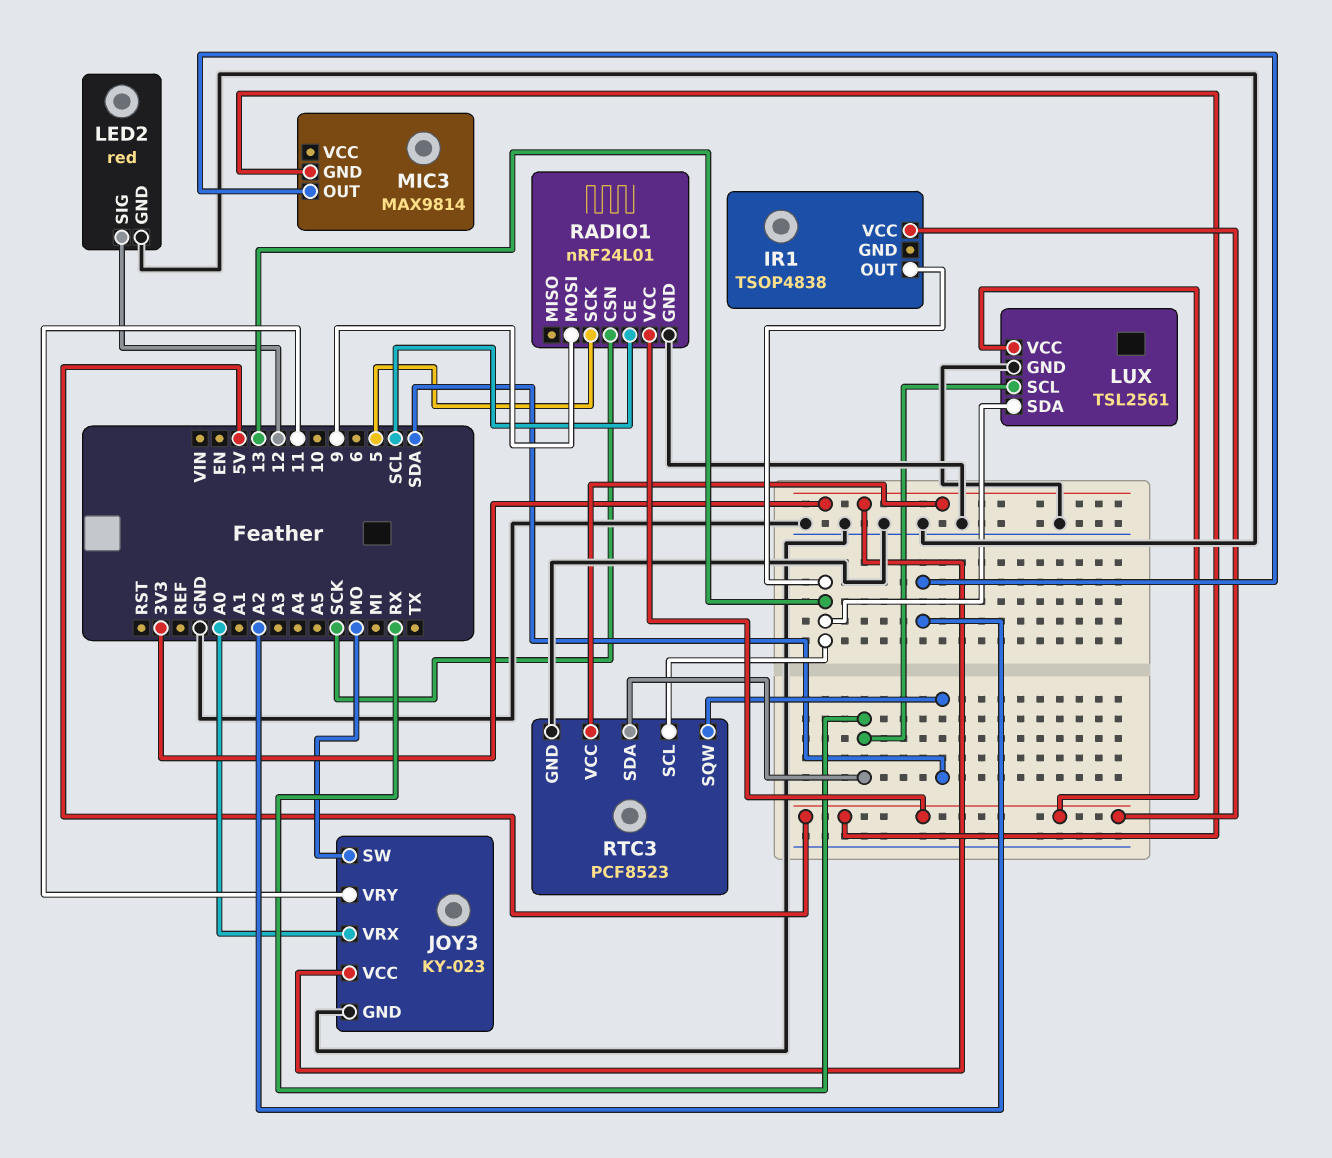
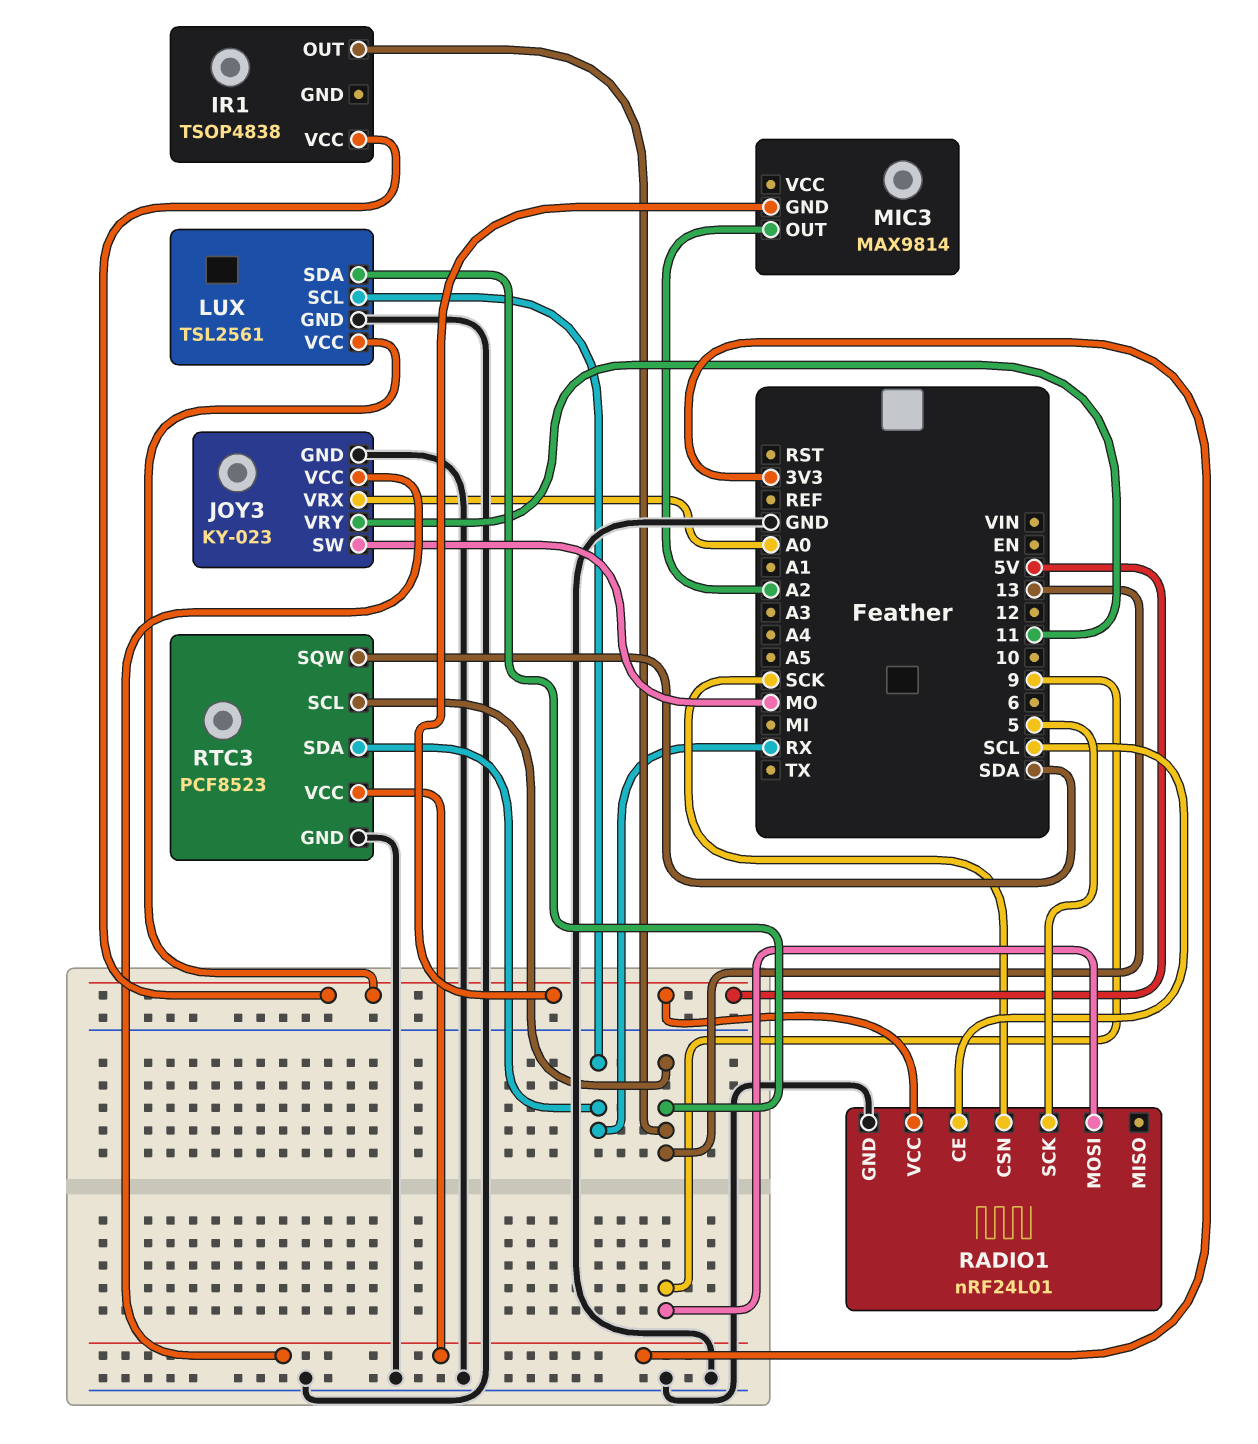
LED2: red -> none
LED2 pin GND: GND -> none
LED2 pin SIG: 12 -> none

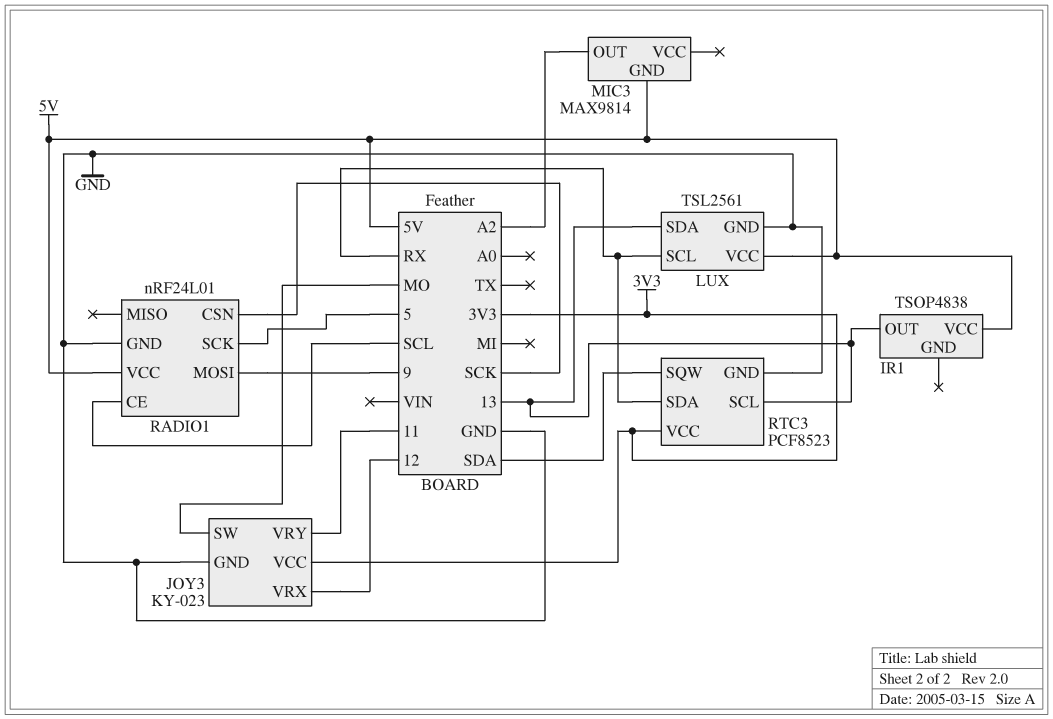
JOY3 pin VRX: A0 -> 12

